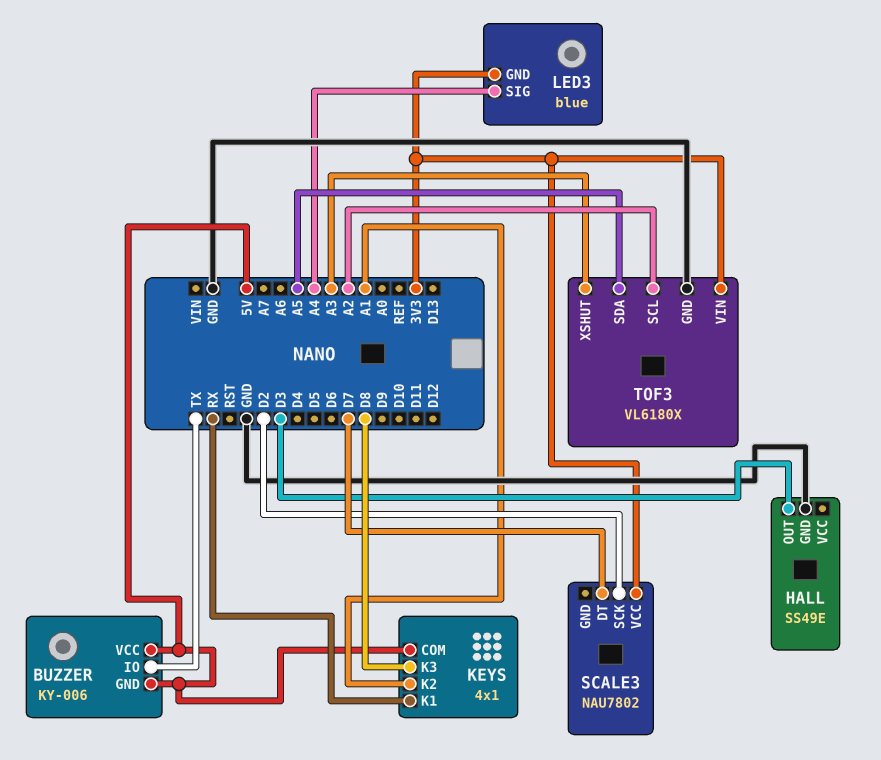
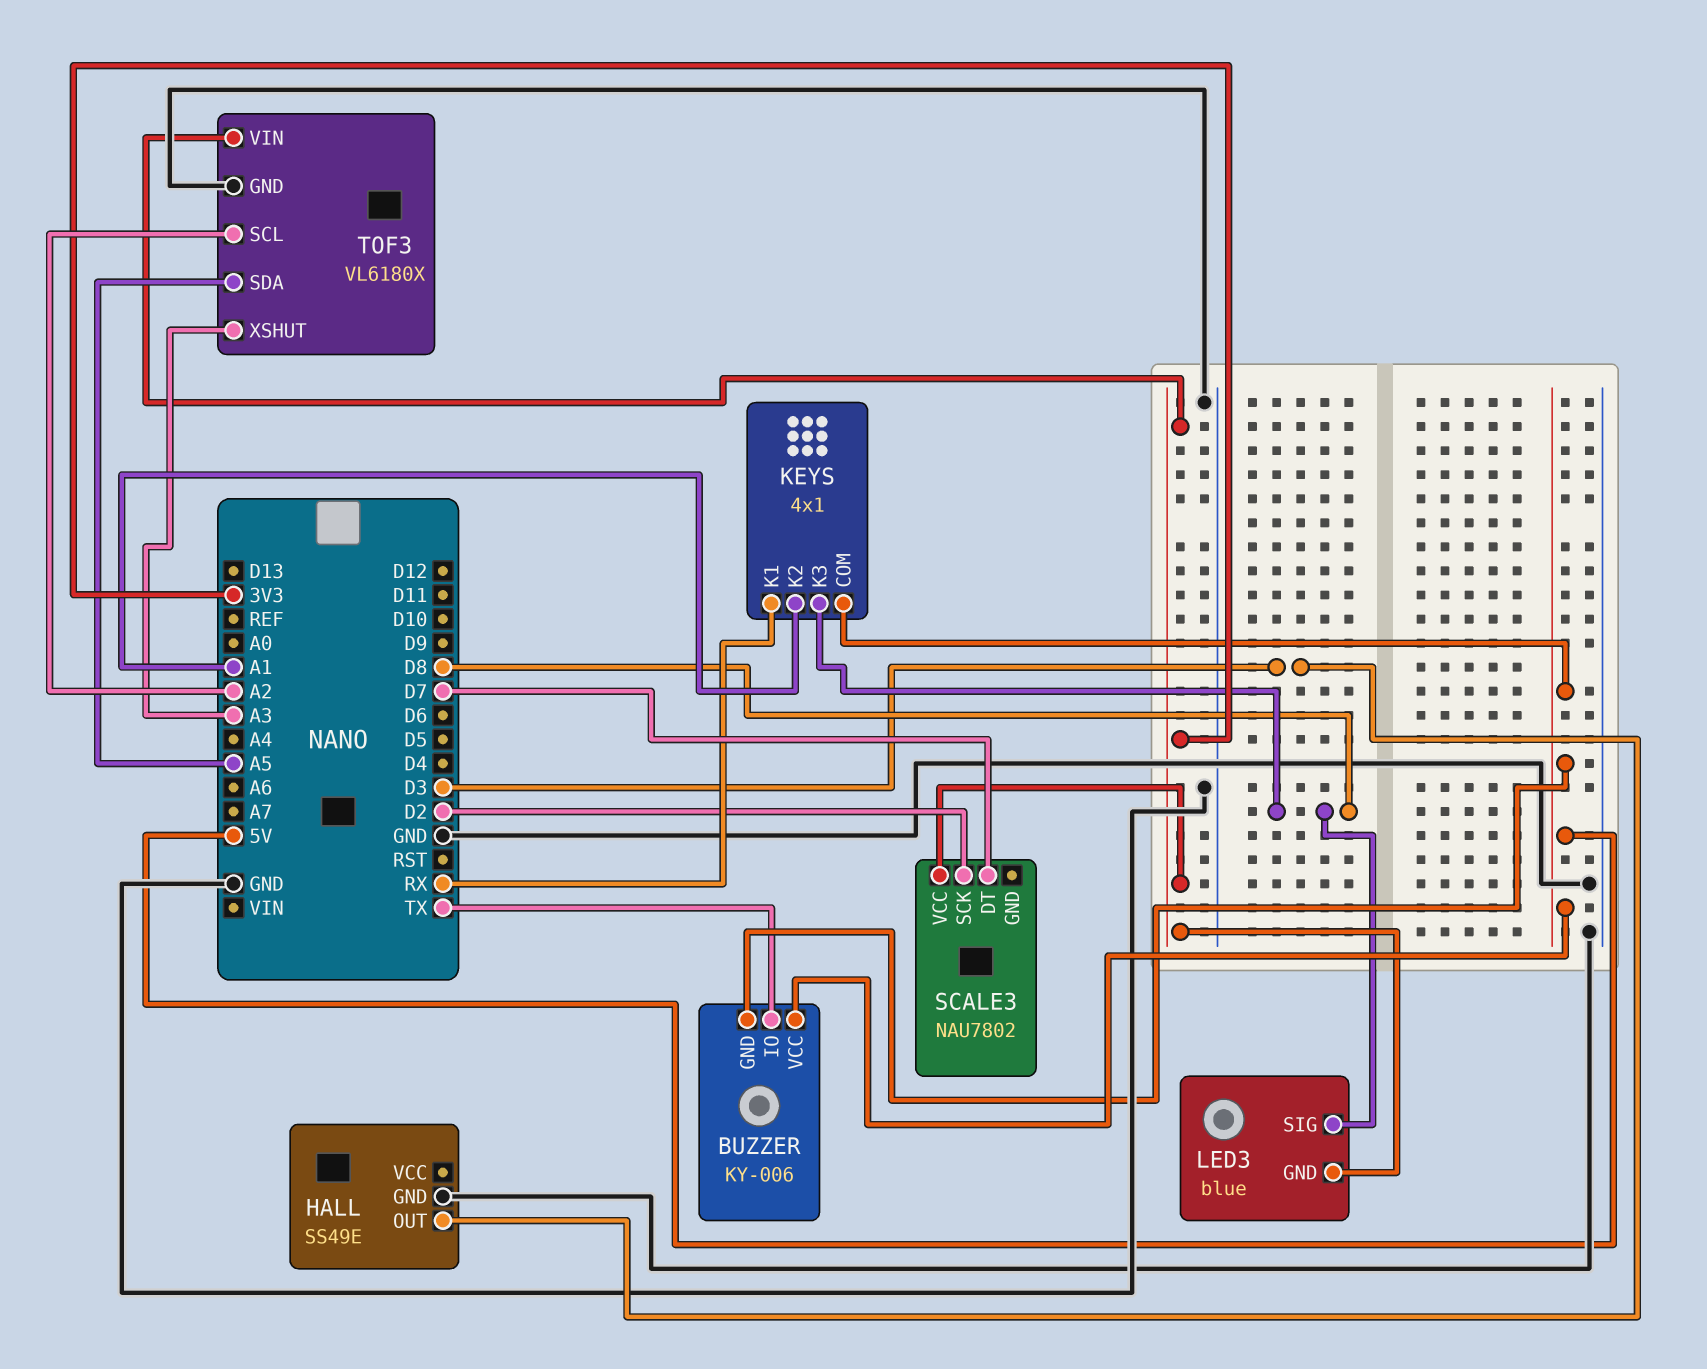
LED3 pin SIG: A4 -> D8

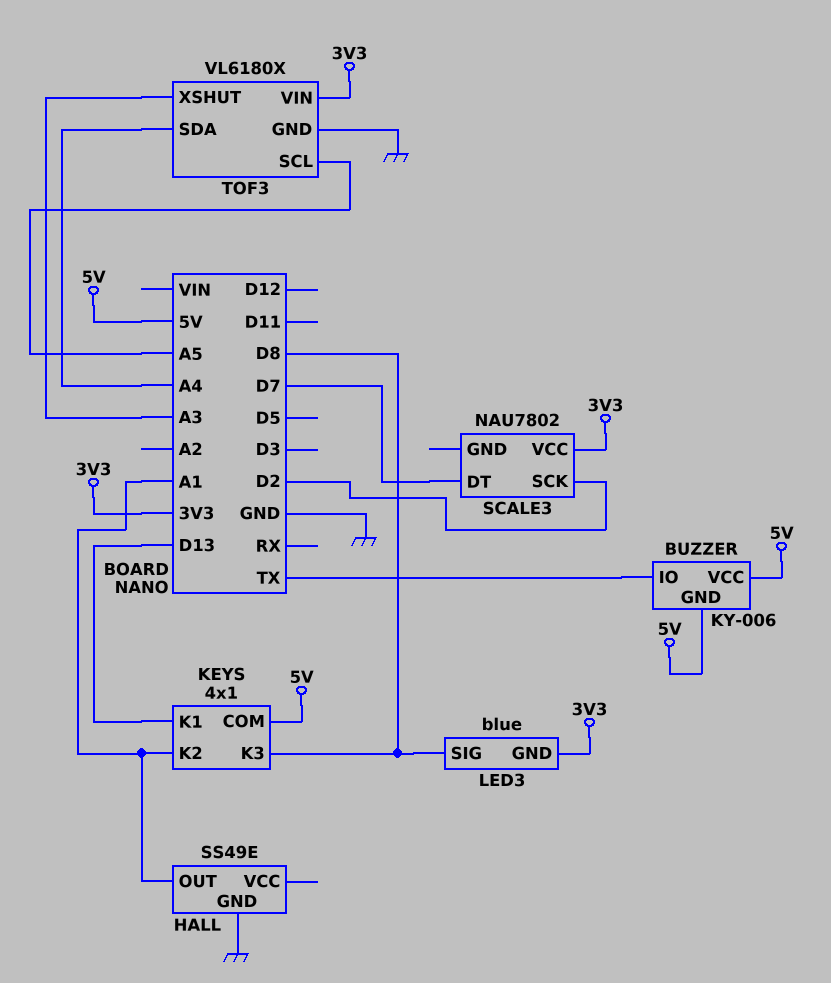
HALL pin OUT: D3 -> A1
KEYS pin K1: RX -> D13
TOF3 pin SCL: A2 -> A5
TOF3 pin SDA: A5 -> A4

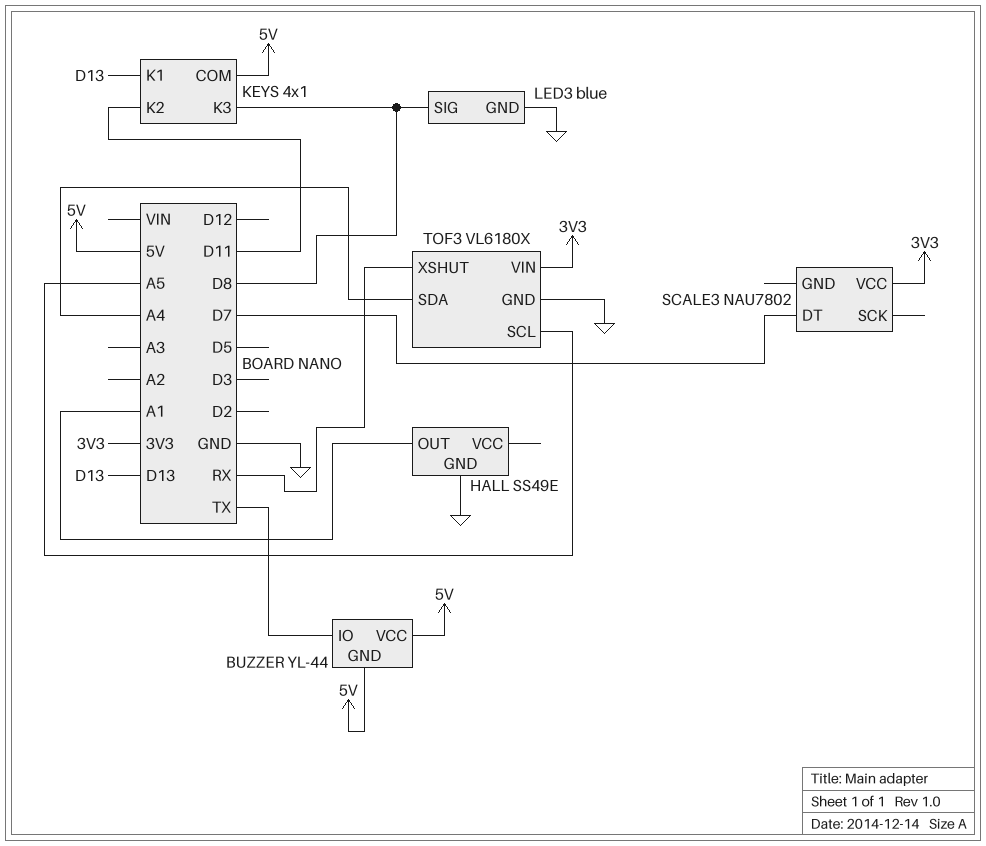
BUZZER: KY-006 -> YL-44
KEYS pin K2: A1 -> D11
LED3 pin GND: 3V3 -> GND
SCALE3 pin SCK: D2 -> none
TOF3 pin XSHUT: A3 -> RX

